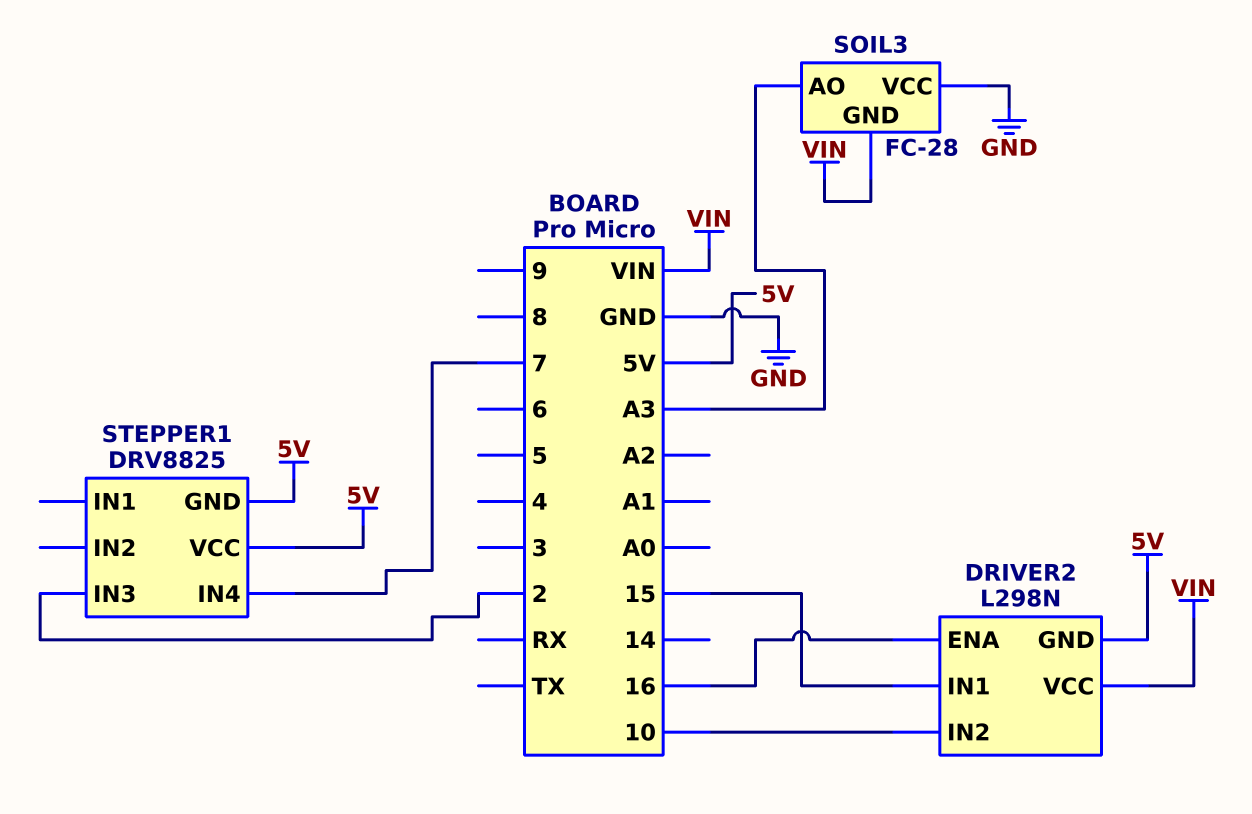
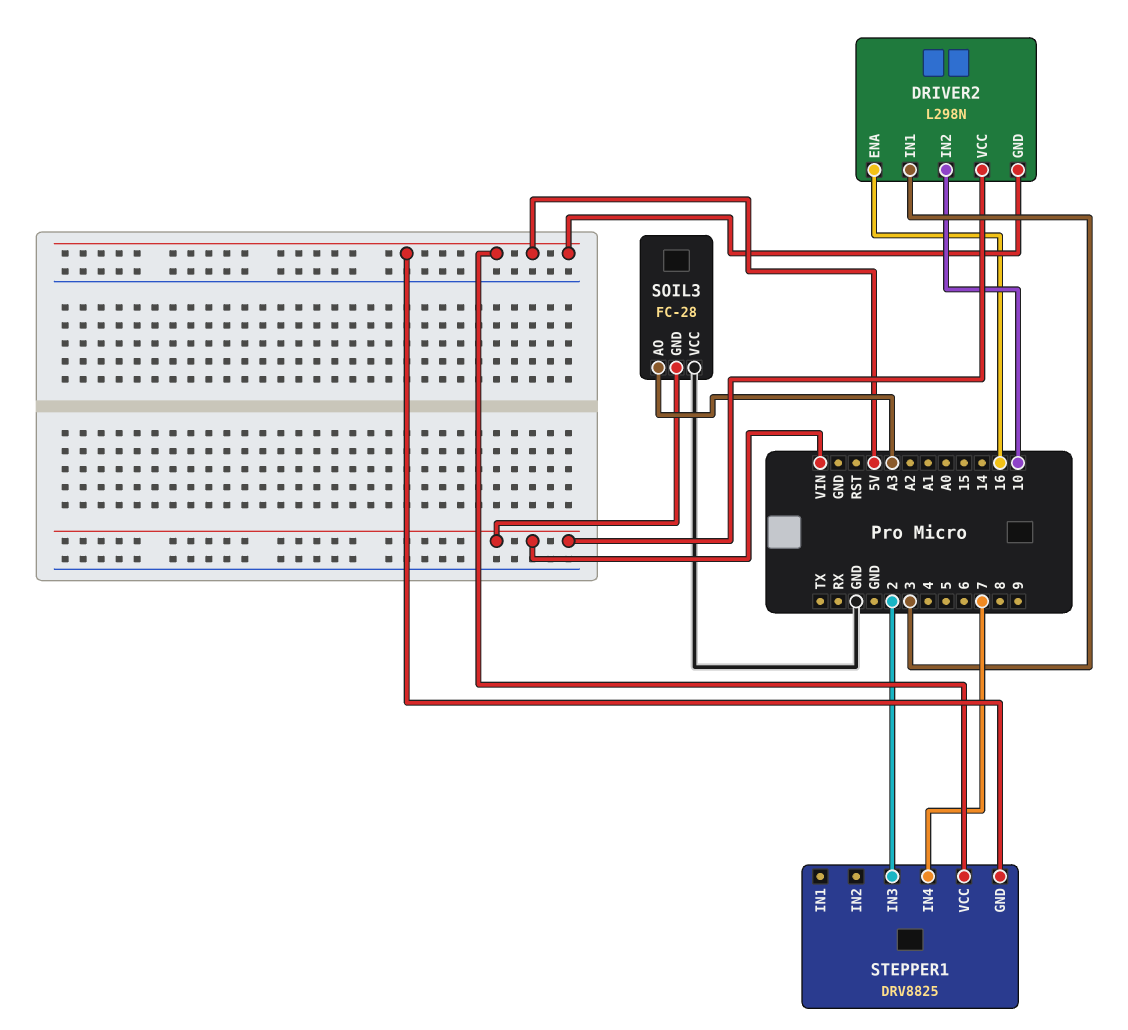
DRIVER2 pin IN1: 15 -> 3

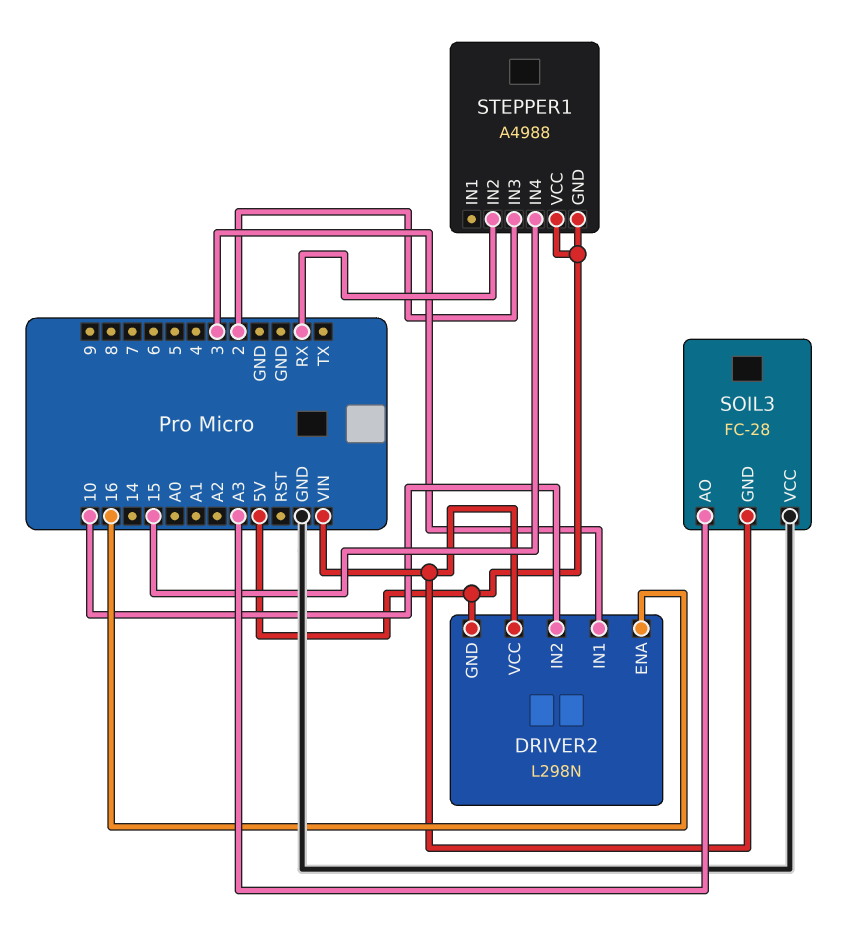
STEPPER1: DRV8825 -> A4988
STEPPER1 pin IN2: none -> RX
STEPPER1 pin IN4: 7 -> 15

